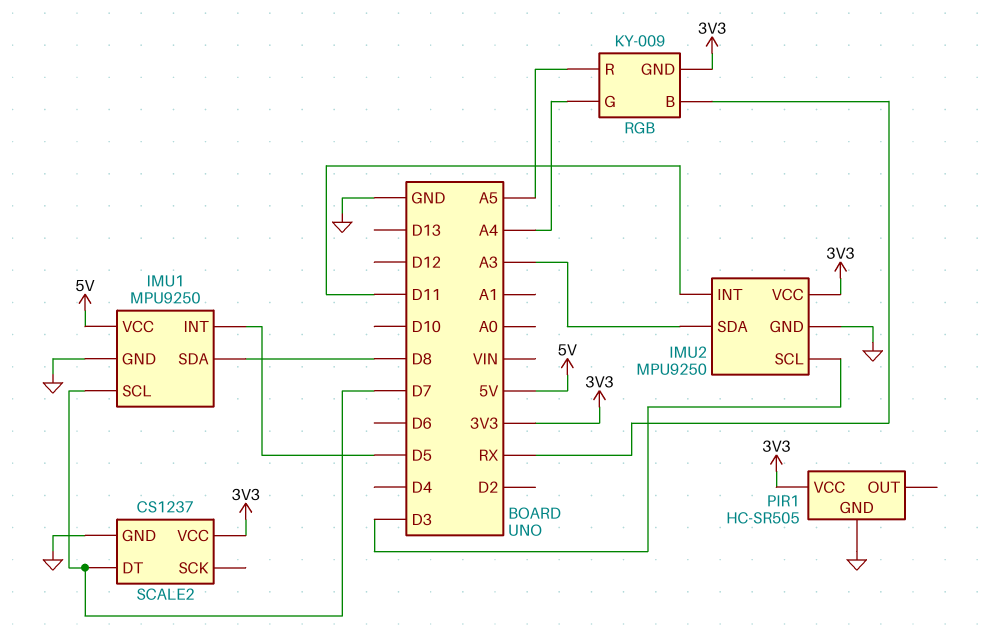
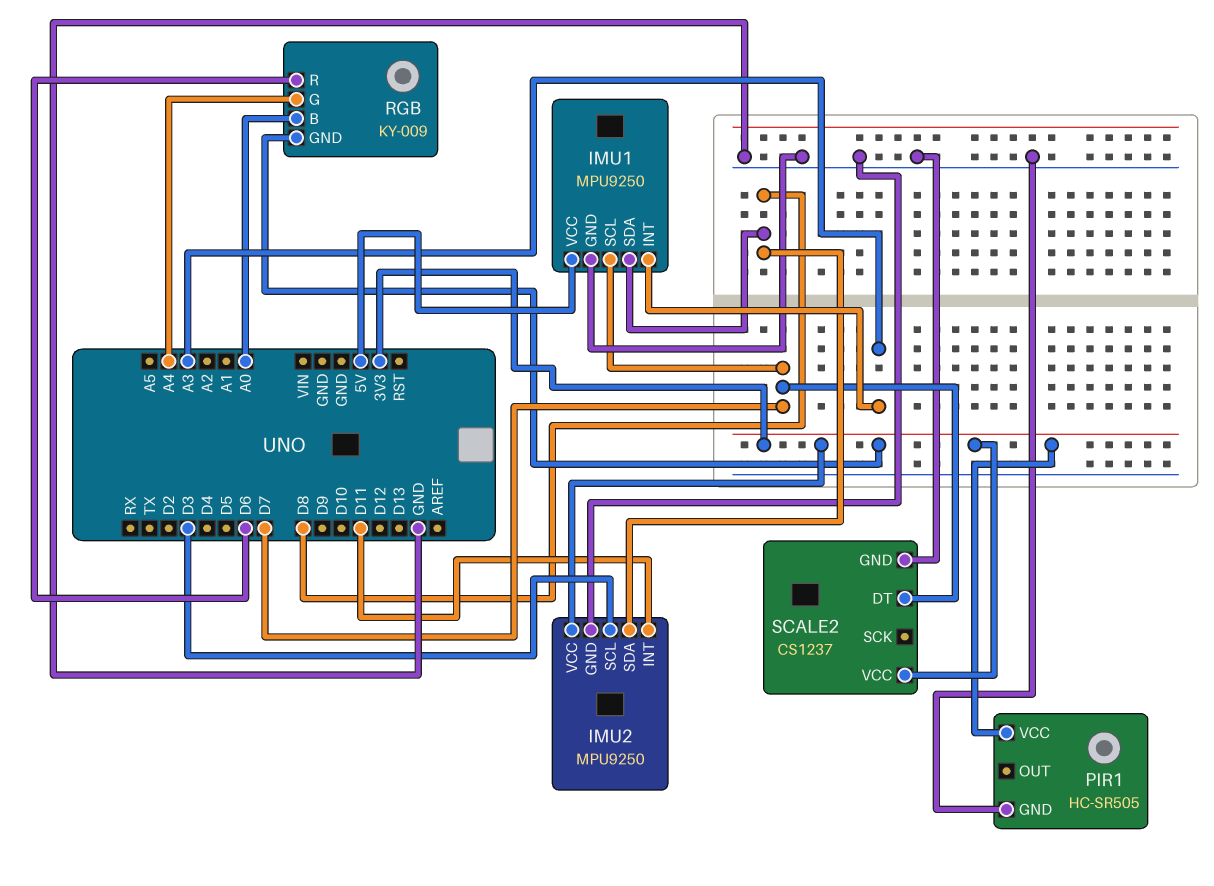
IMU1 pin INT: D5 -> A3
IMU2 pin SDA: A3 -> D8
RGB pin B: RX -> A0
RGB pin R: A5 -> D6

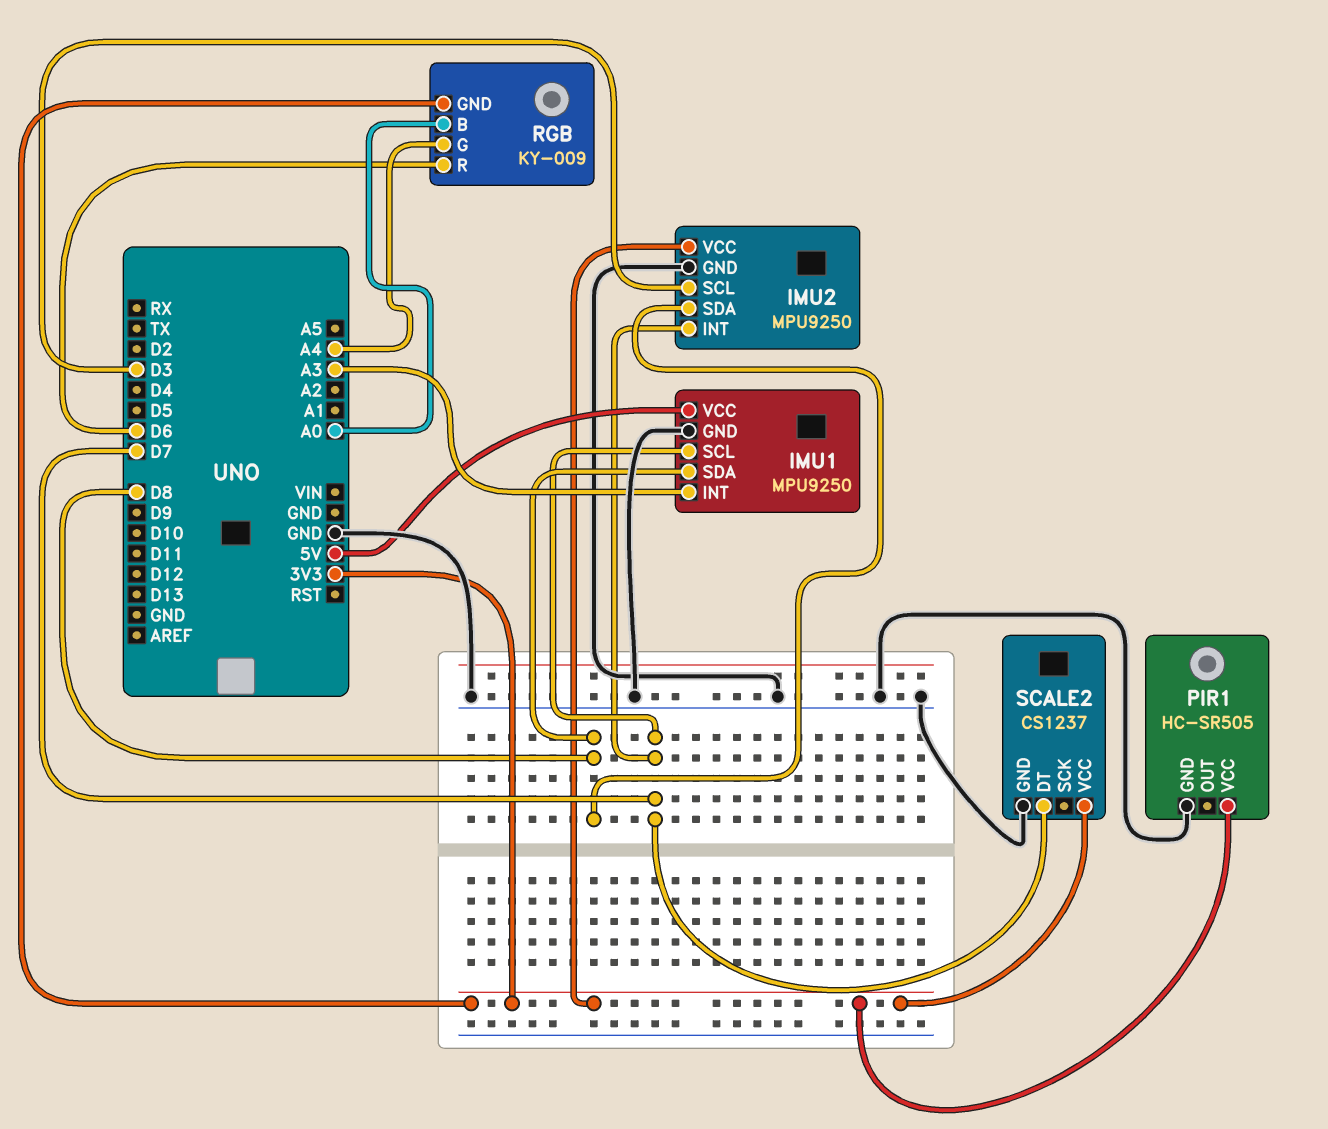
IMU2 pin INT: D11 -> D7

